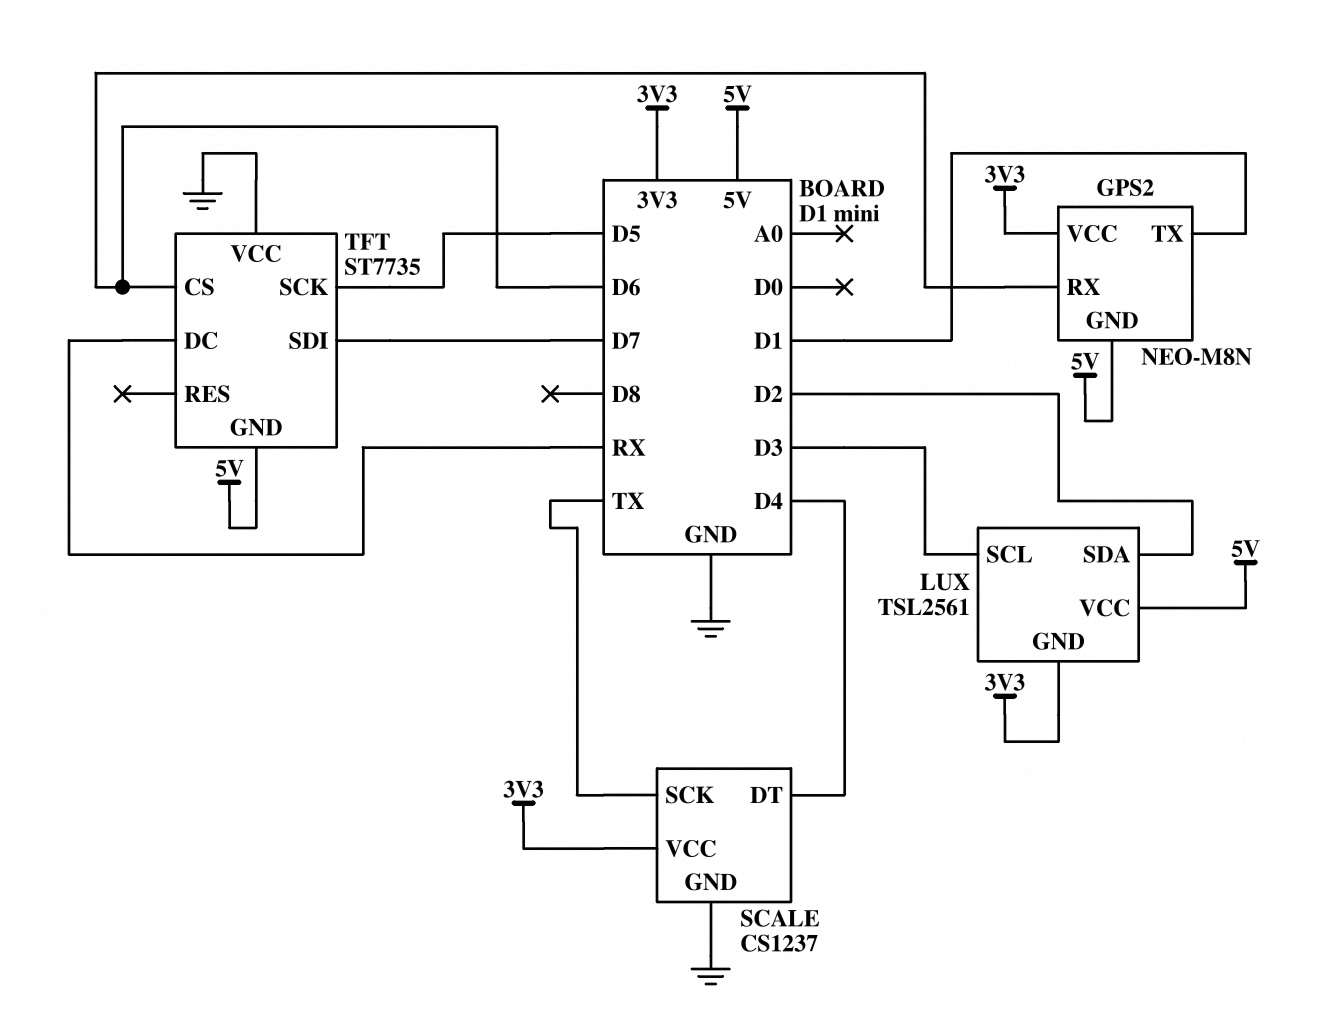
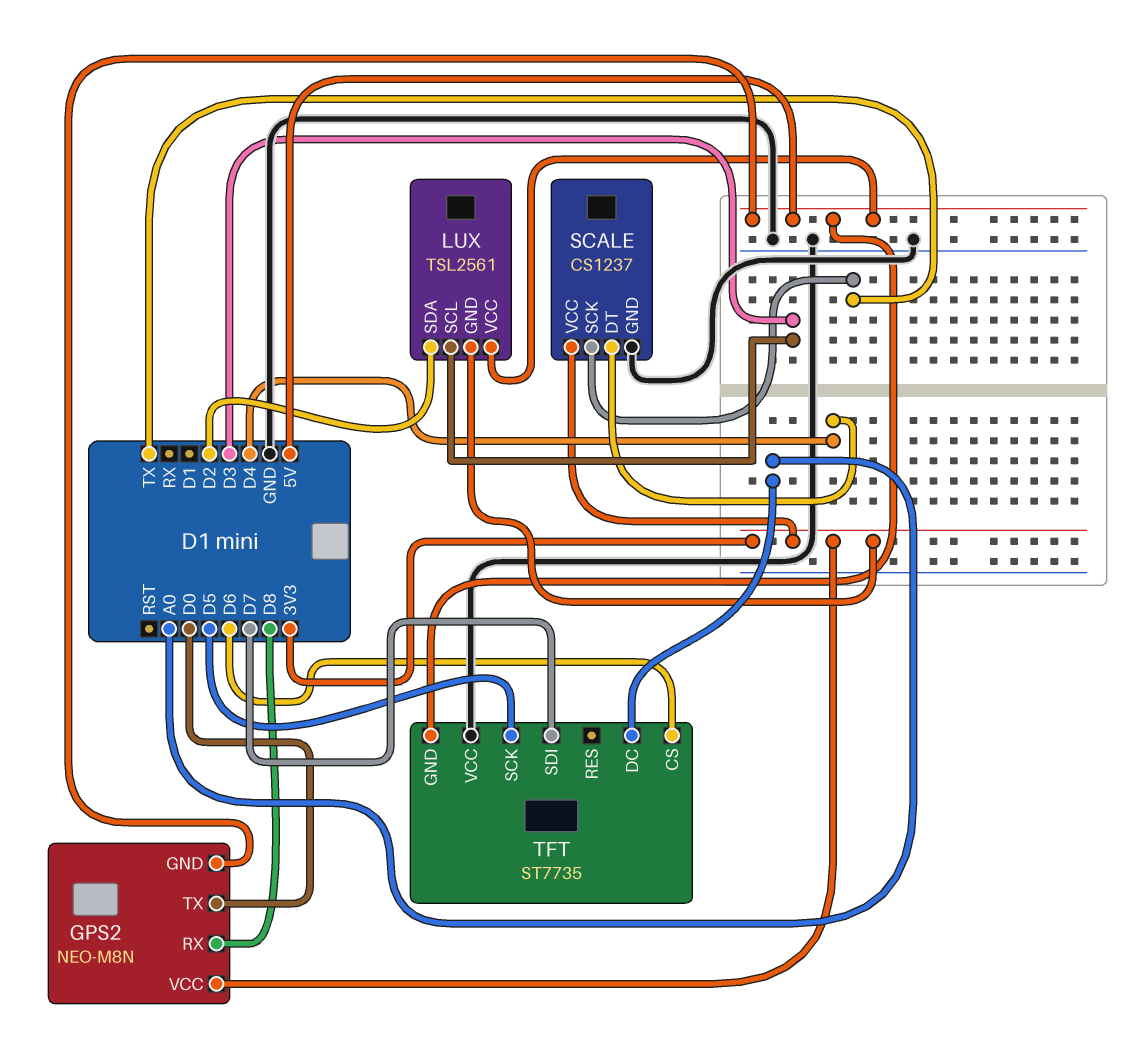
GPS2 pin RX: D6 -> D8
GPS2 pin TX: D1 -> D0
TFT pin DC: RX -> A0

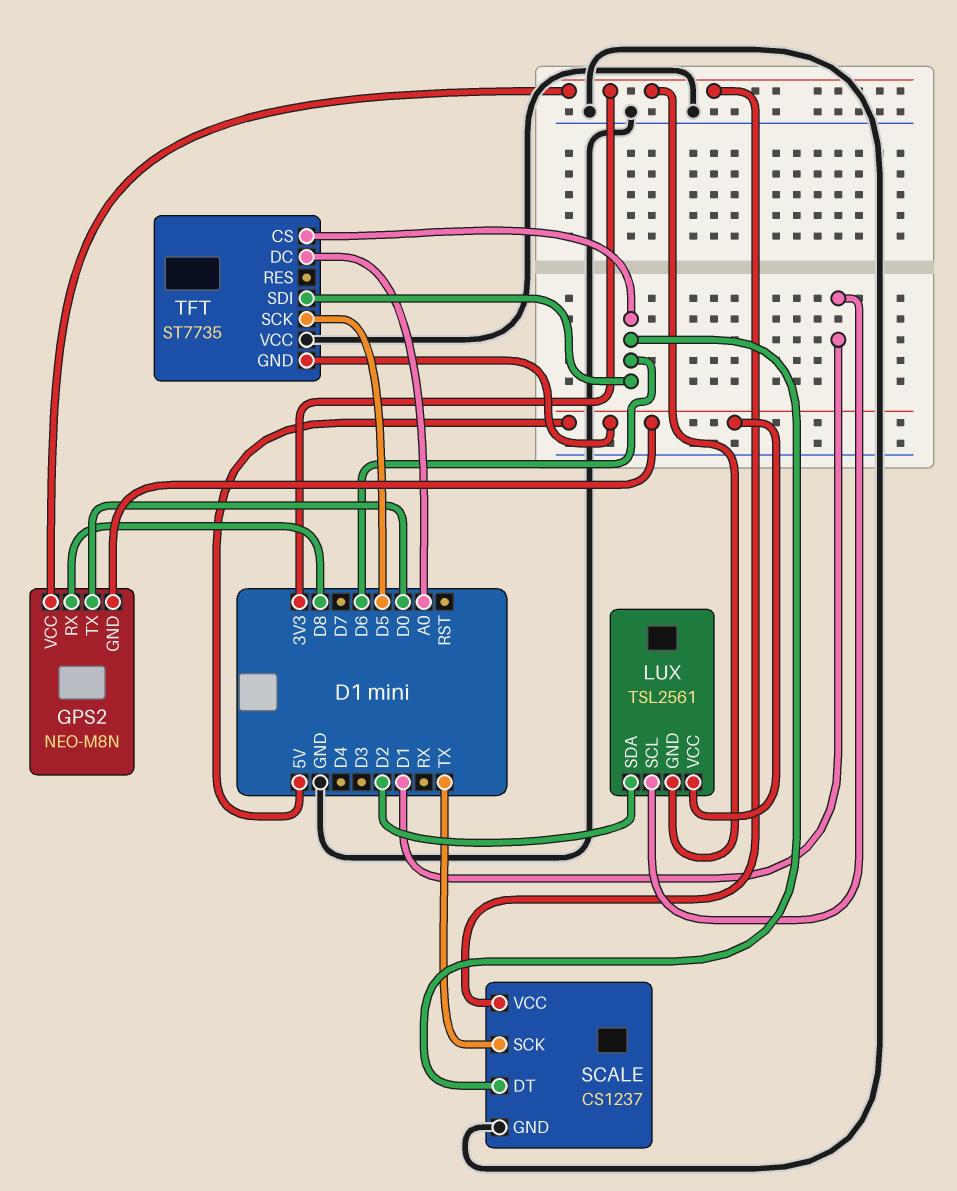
LUX pin SCL: D3 -> D1
SCALE pin DT: D4 -> D6
TFT pin SDI: D7 -> D6

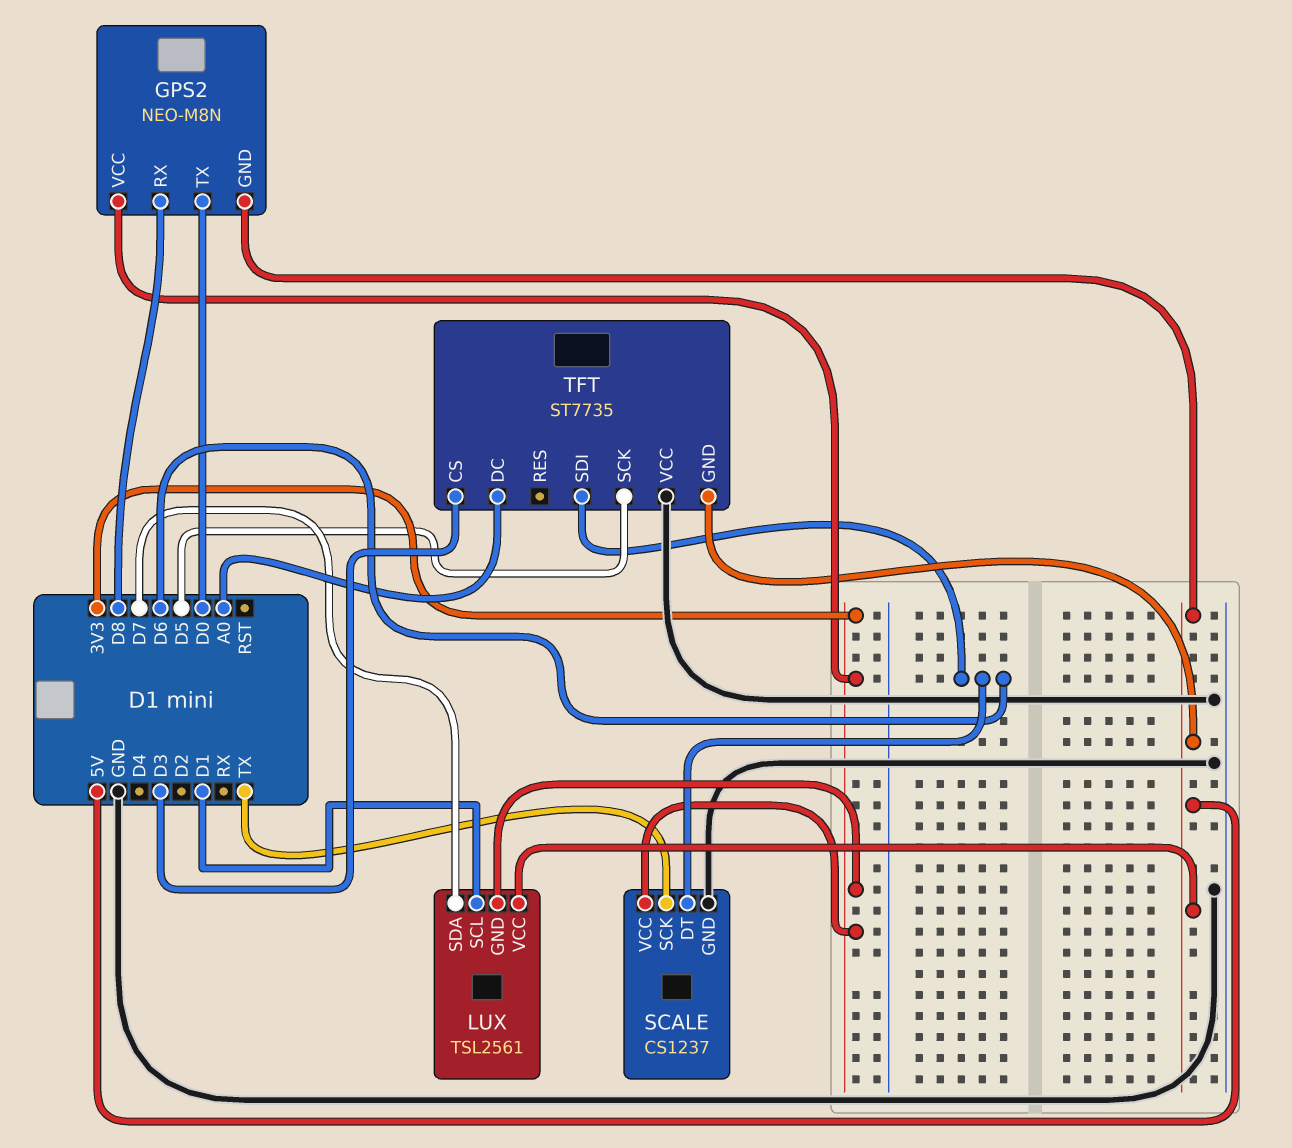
LUX pin SDA: D2 -> D7
TFT pin CS: D6 -> D3

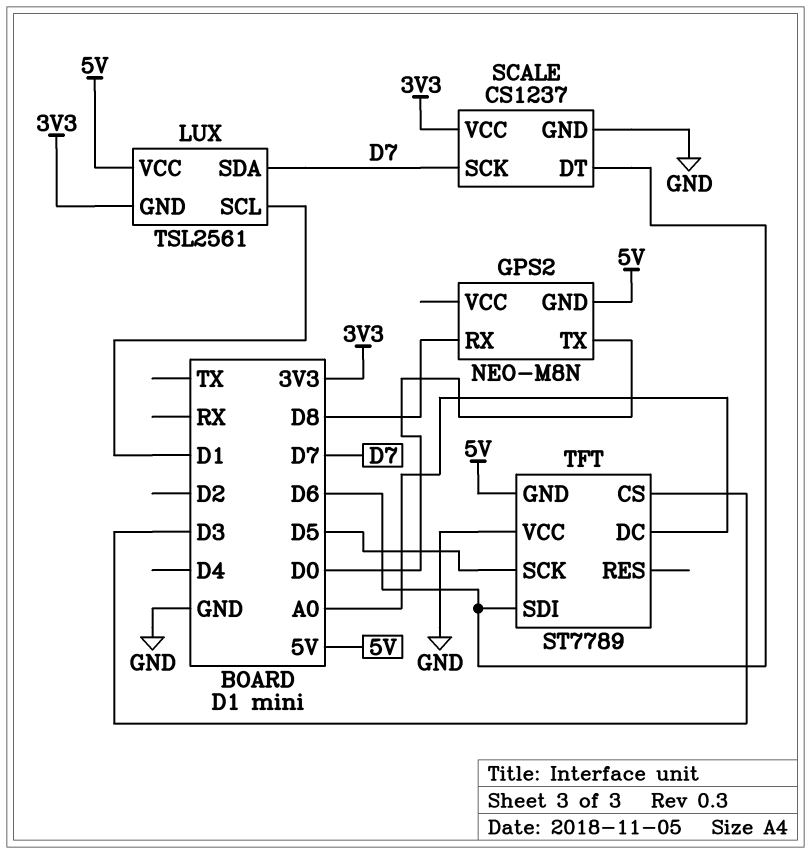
GPS2 pin VCC: 3V3 -> none
SCALE pin SCK: TX -> D7
TFT: ST7735 -> ST7789

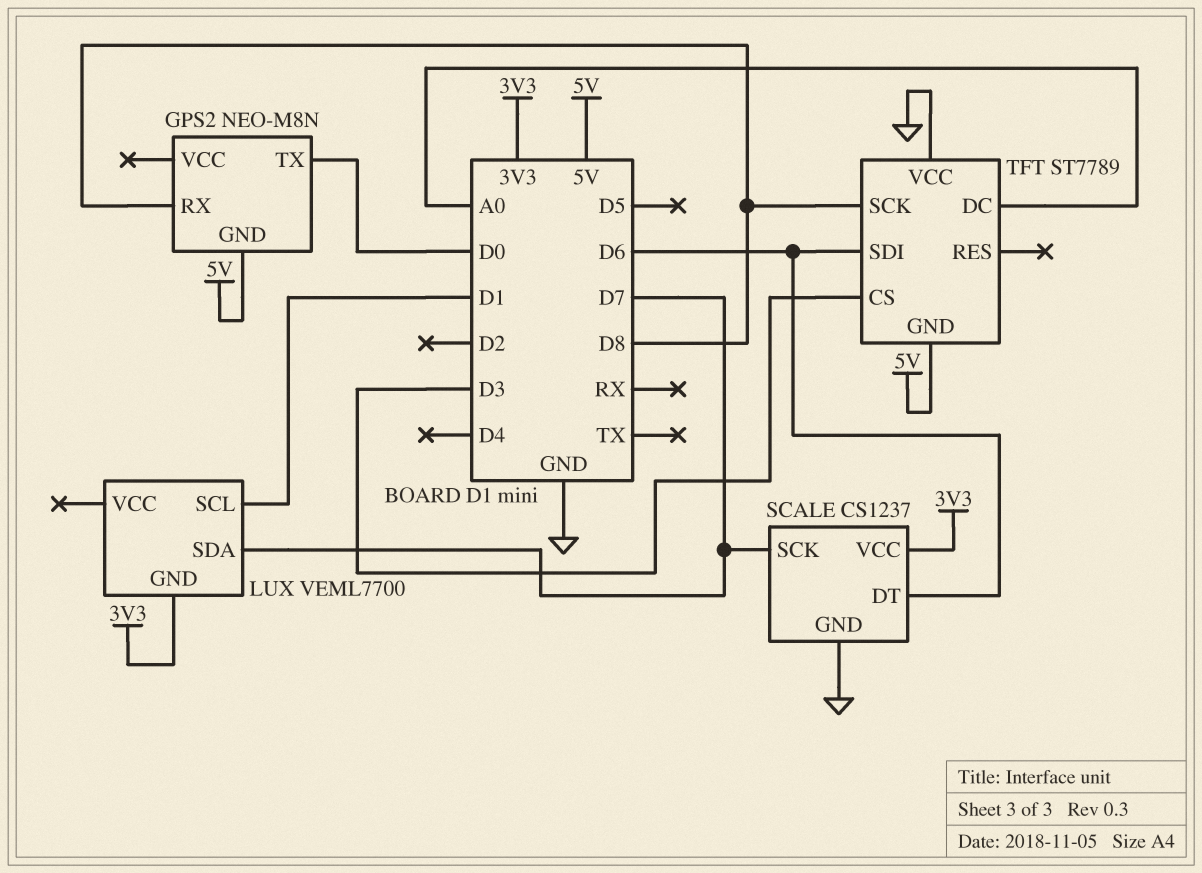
LUX: TSL2561 -> VEML7700
LUX pin VCC: 5V -> none
TFT pin SCK: D5 -> D8

